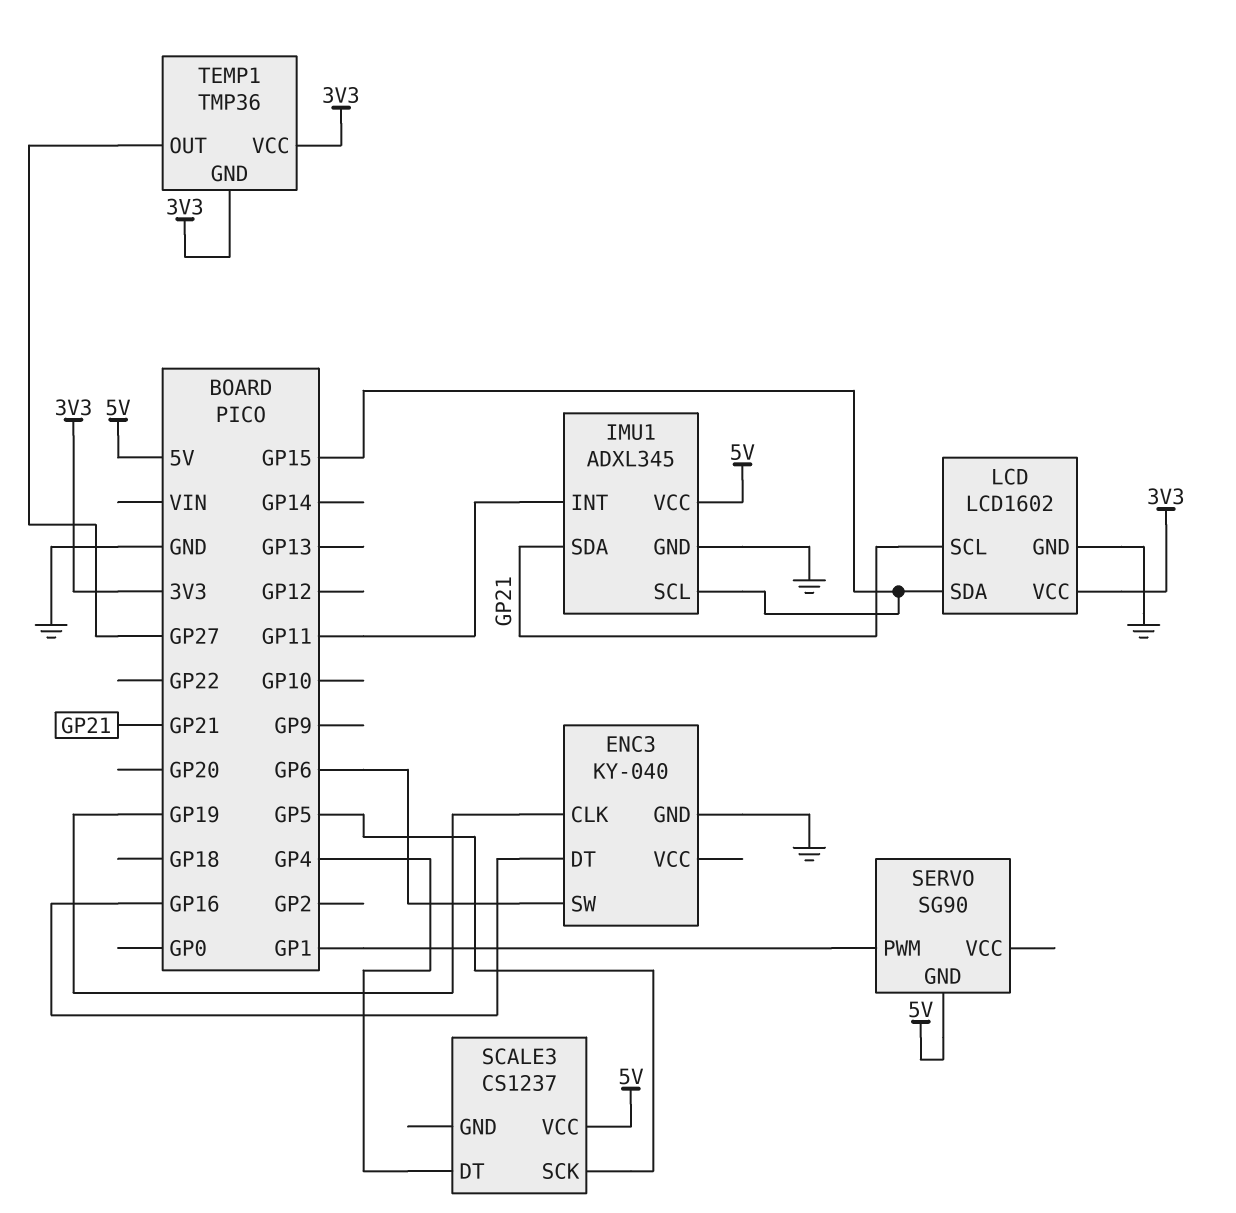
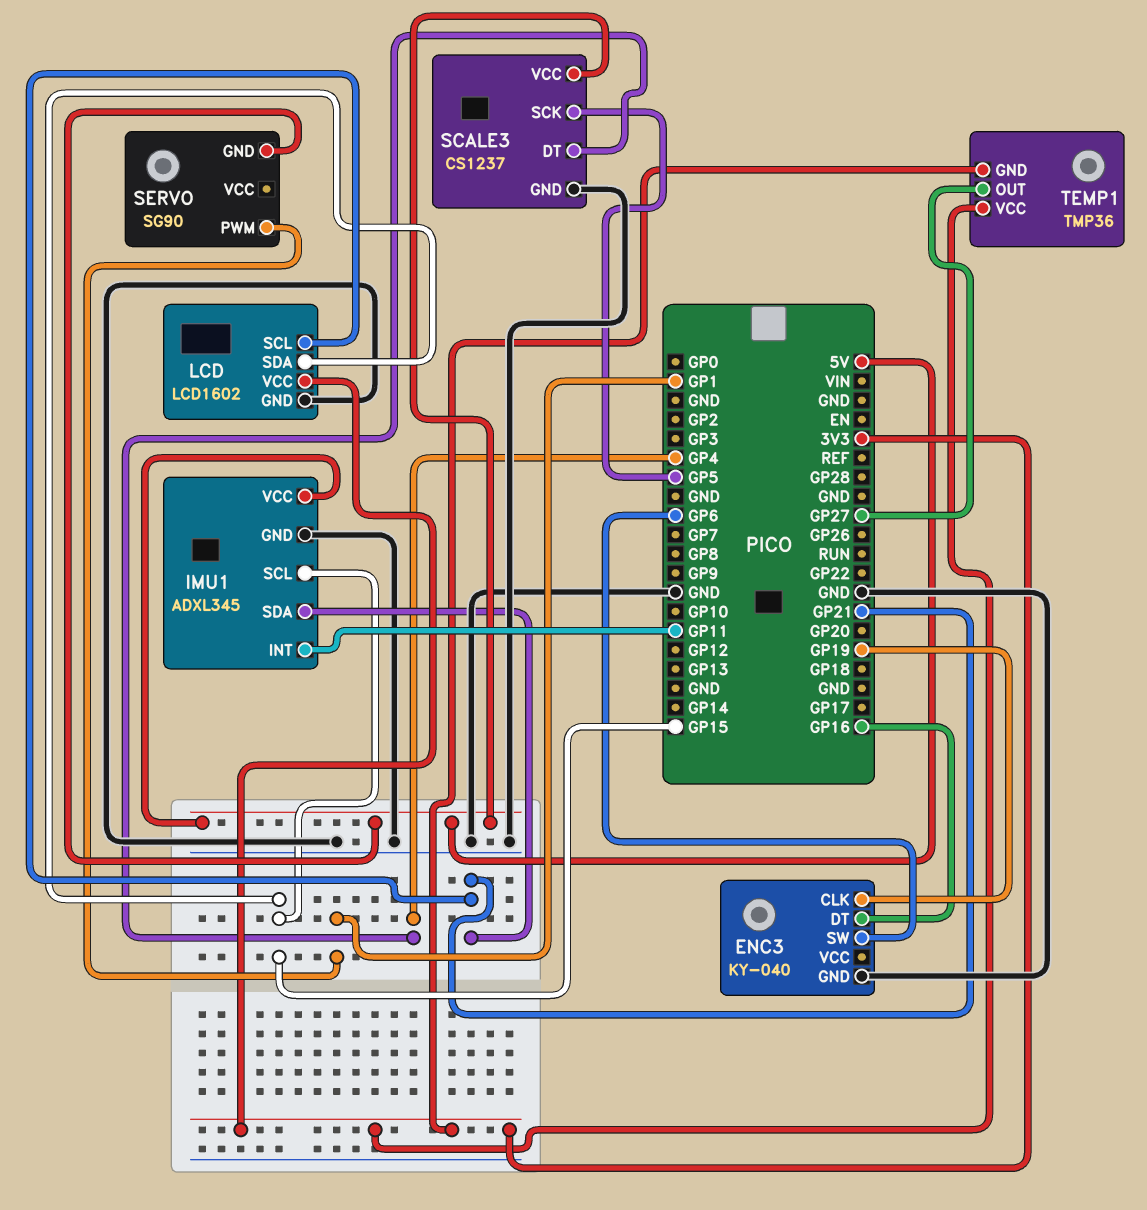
SCALE3 pin GND: none -> GND

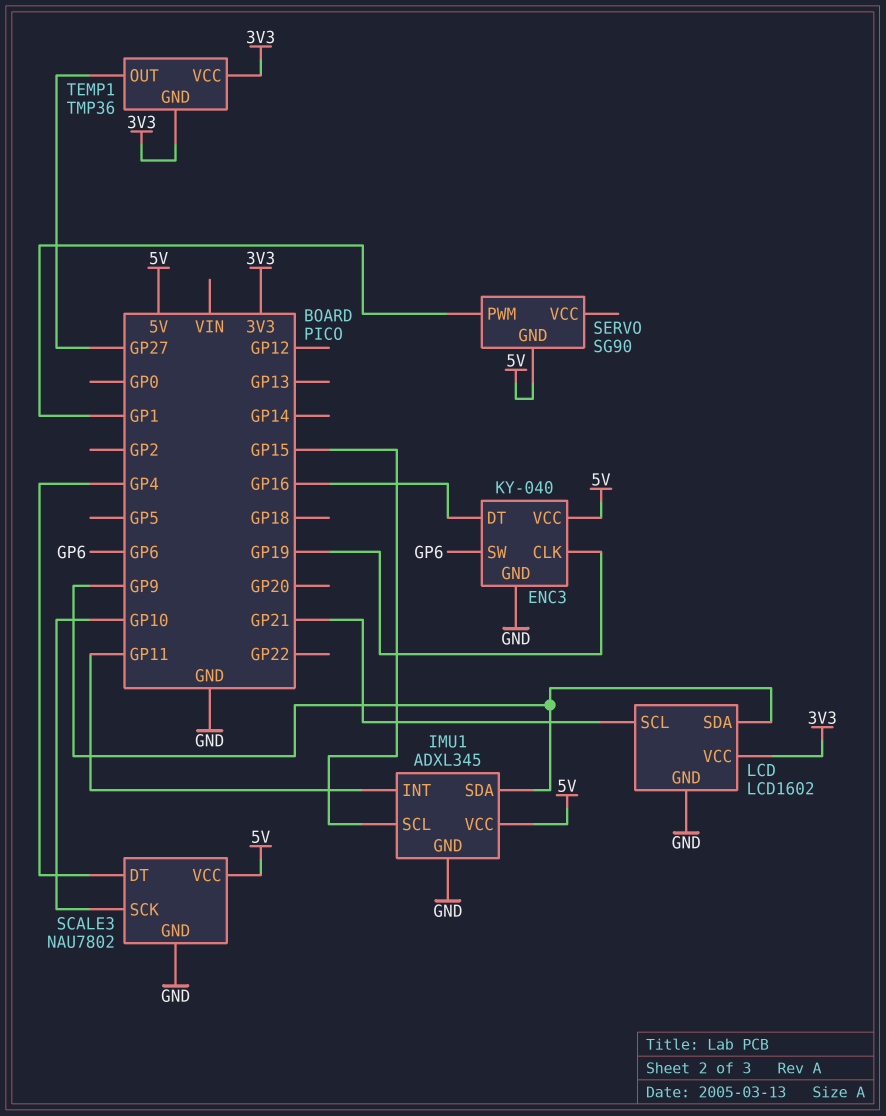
ENC3 pin VCC: none -> 5V
IMU1 pin SDA: GP21 -> GP9
LCD pin SDA: GP15 -> GP9
SCALE3: CS1237 -> NAU7802
SCALE3 pin SCK: GP5 -> GP10

